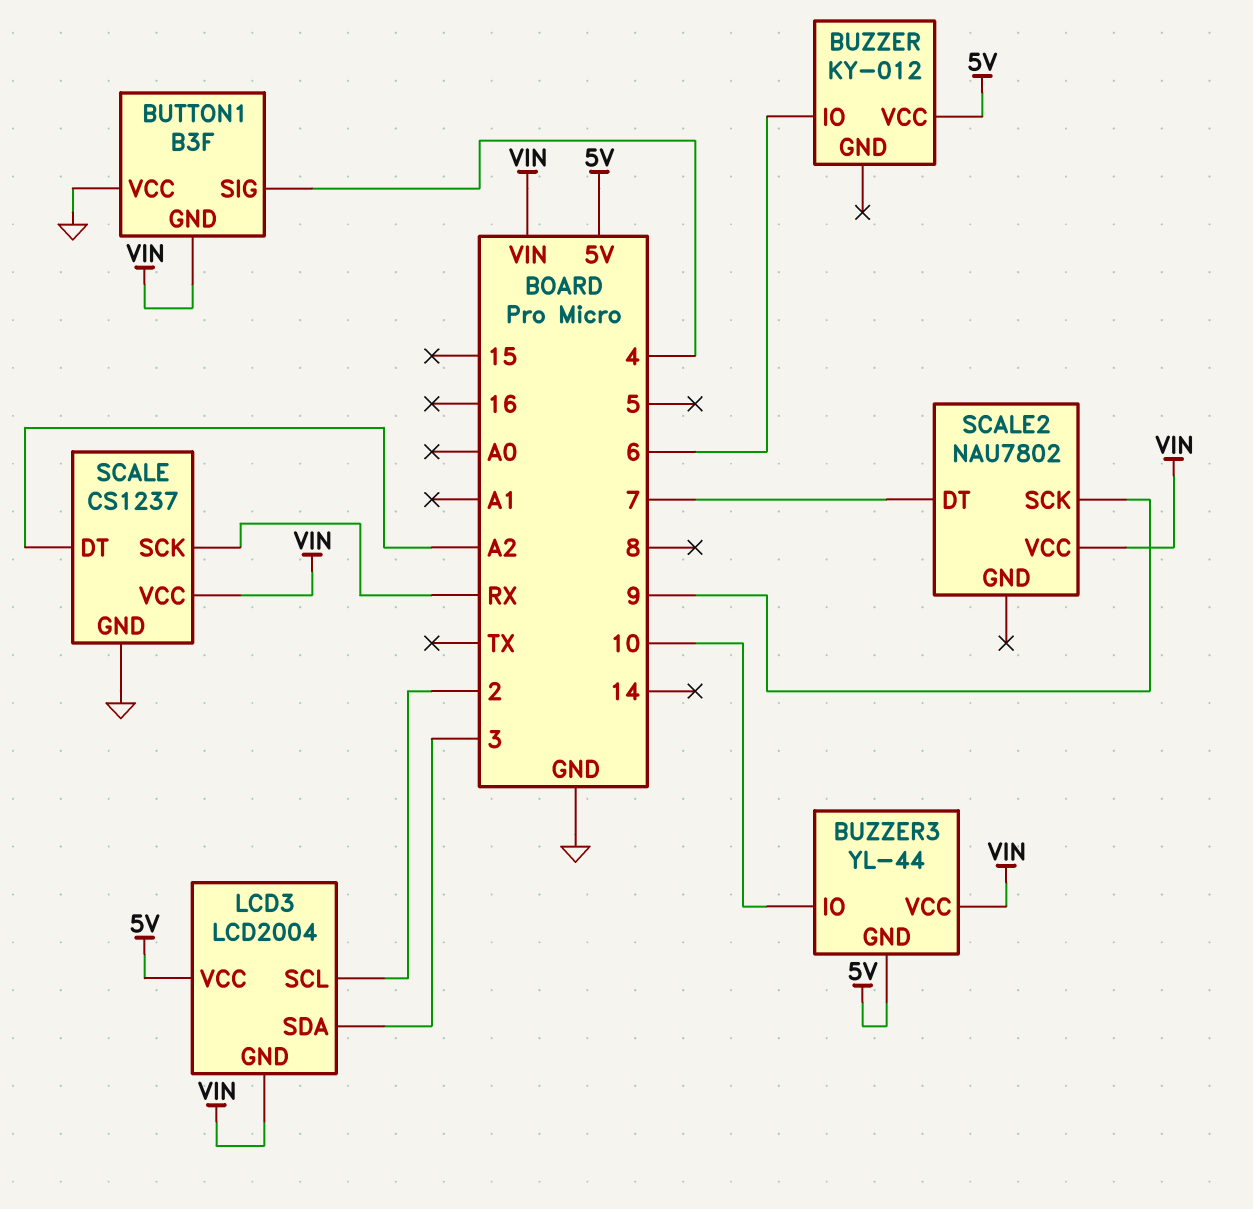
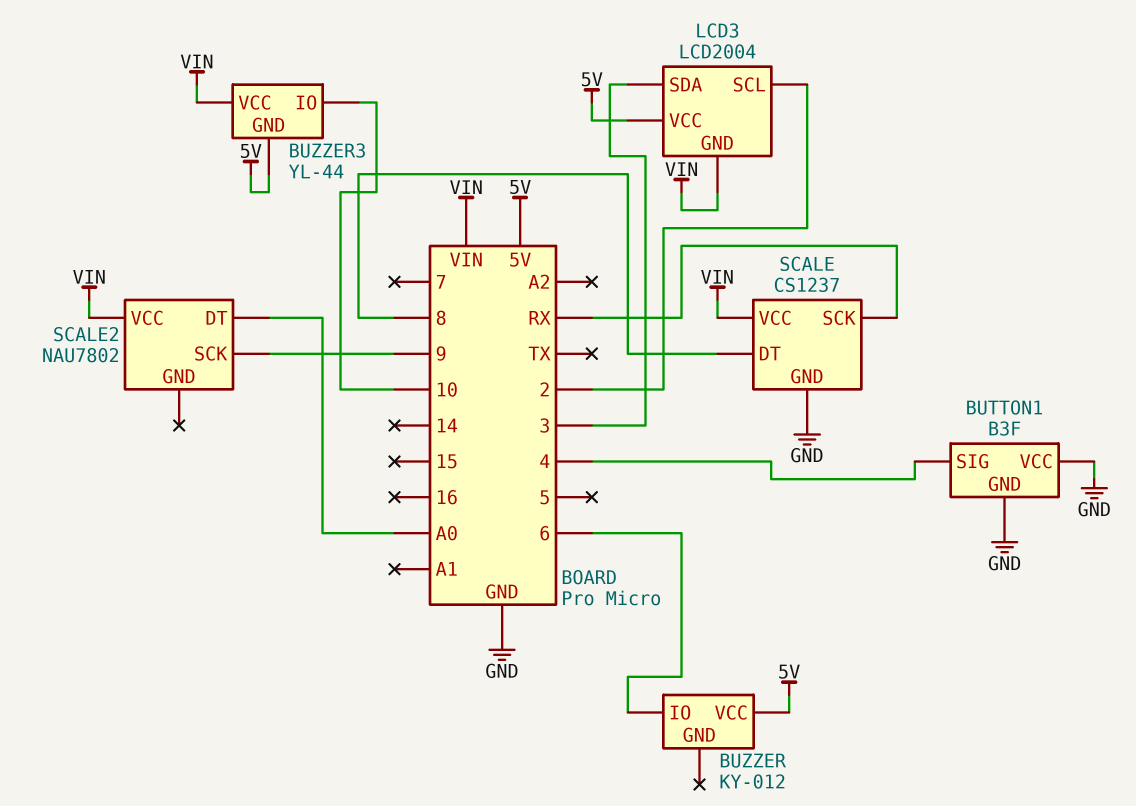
BUTTON1 pin GND: VIN -> GND
SCALE pin DT: A2 -> 8
SCALE2 pin DT: 7 -> A0

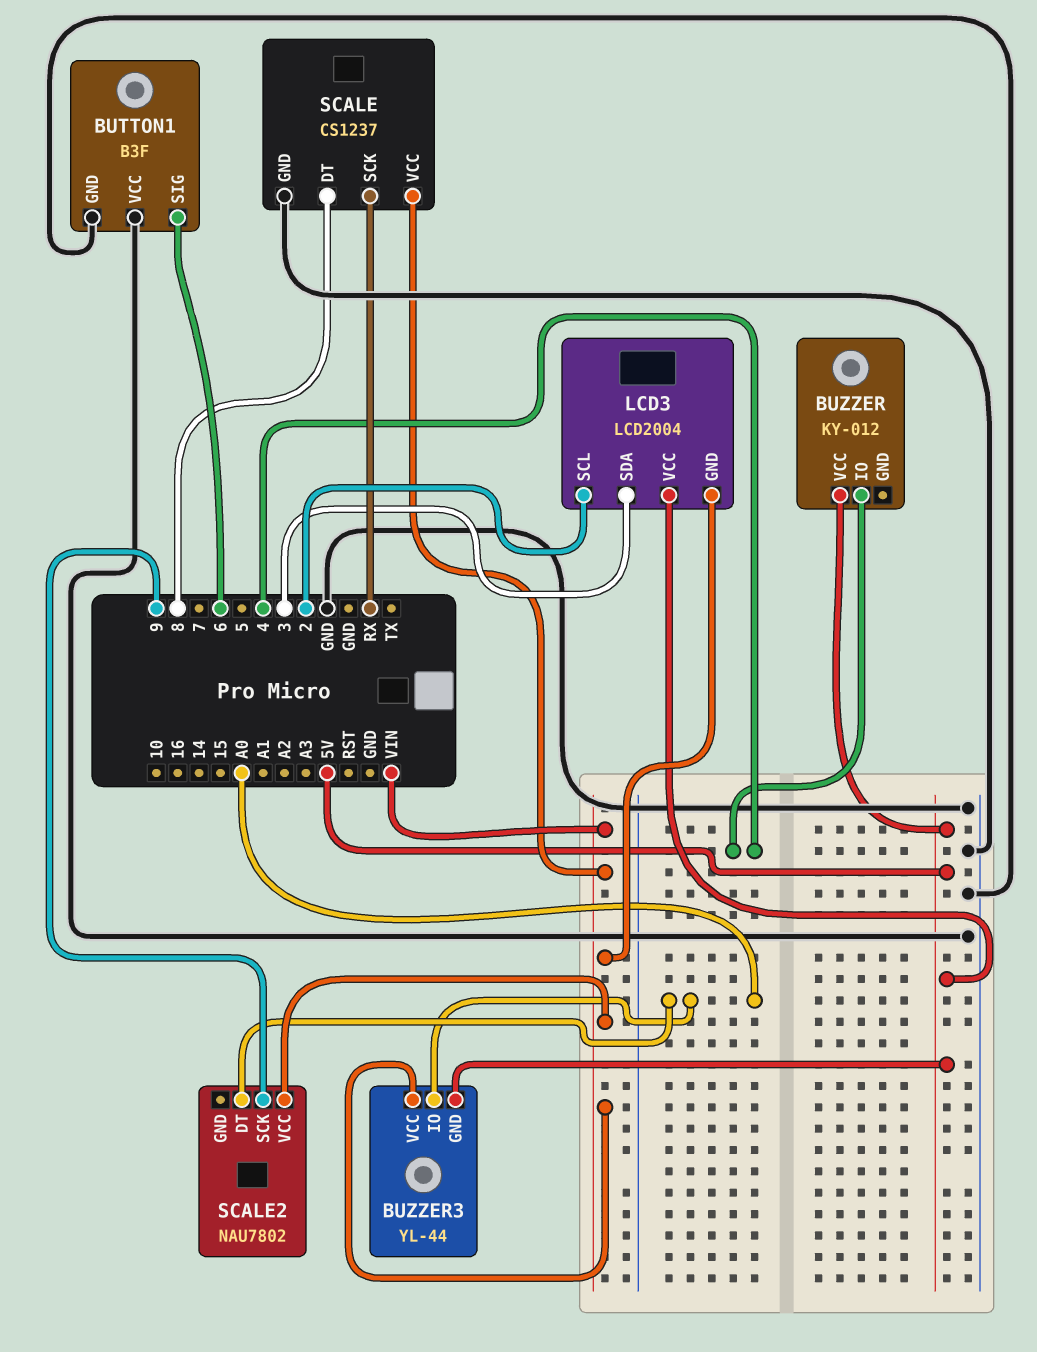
BUTTON1 pin SIG: 4 -> 6
BUZZER pin IO: 6 -> 4
BUZZER3 pin IO: 10 -> A0

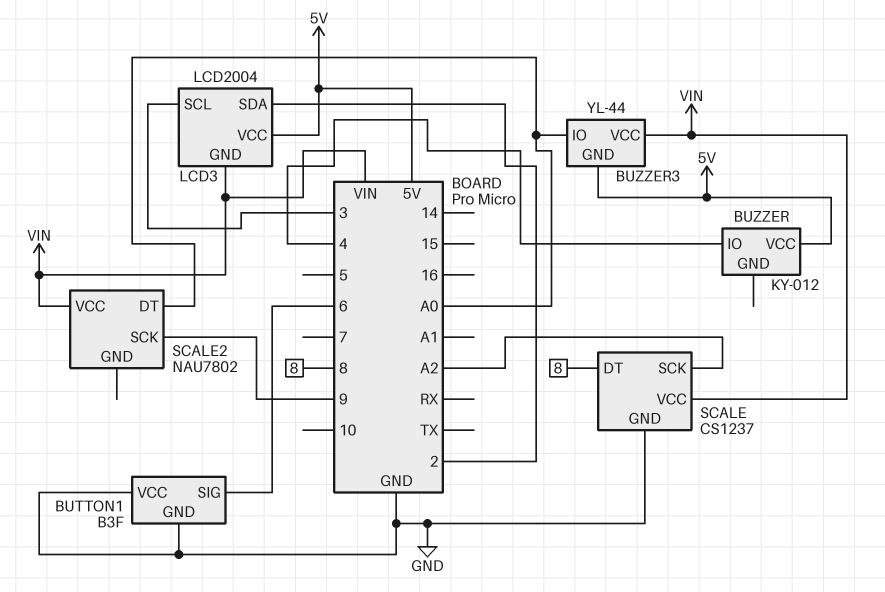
LCD3 pin SCL: 2 -> 3
LCD3 pin SDA: 3 -> 2
SCALE pin SCK: RX -> A2

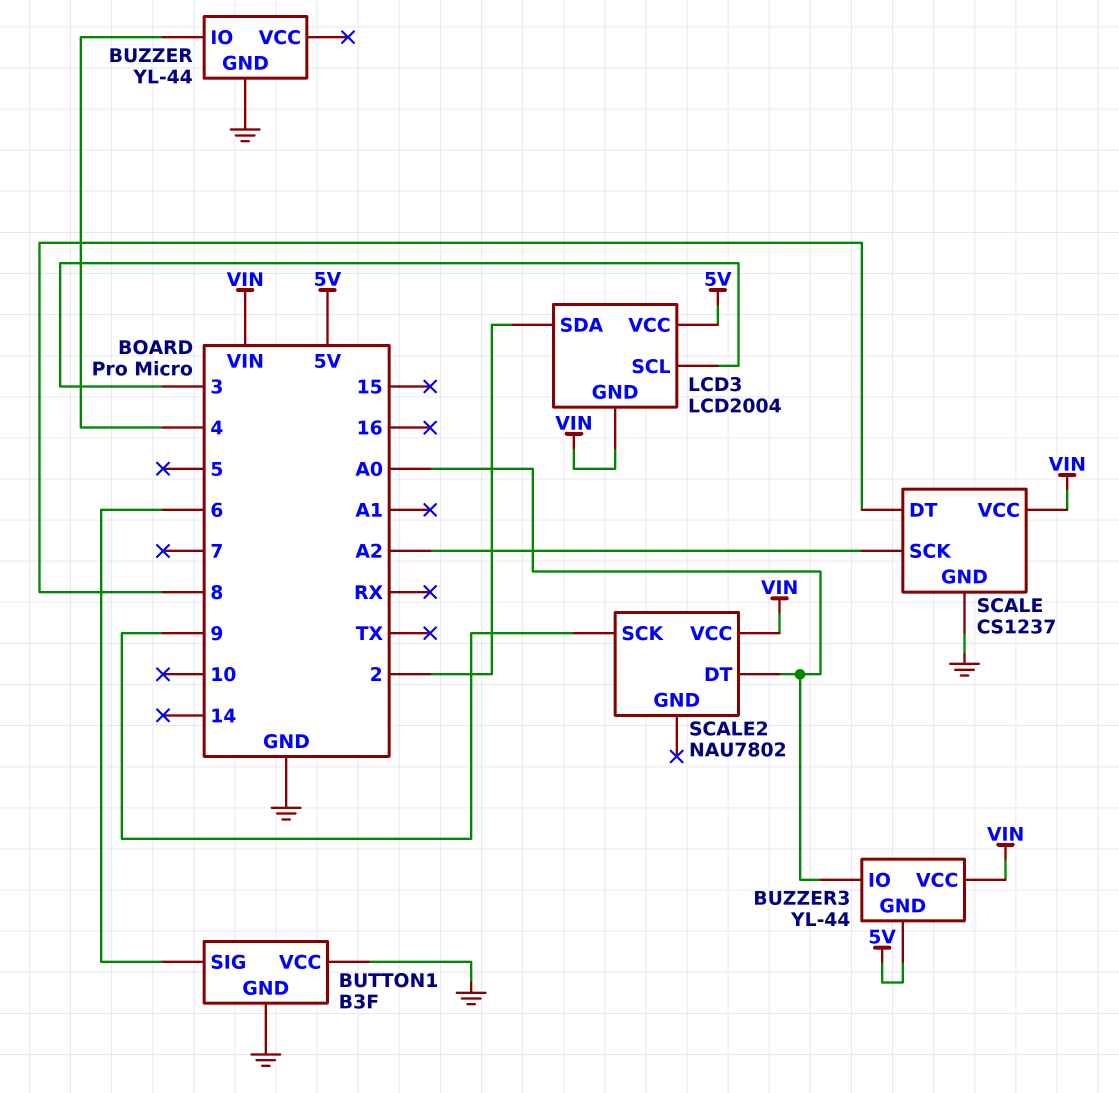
BUZZER: KY-012 -> YL-44
BUZZER pin GND: none -> GND
BUZZER pin VCC: 5V -> none

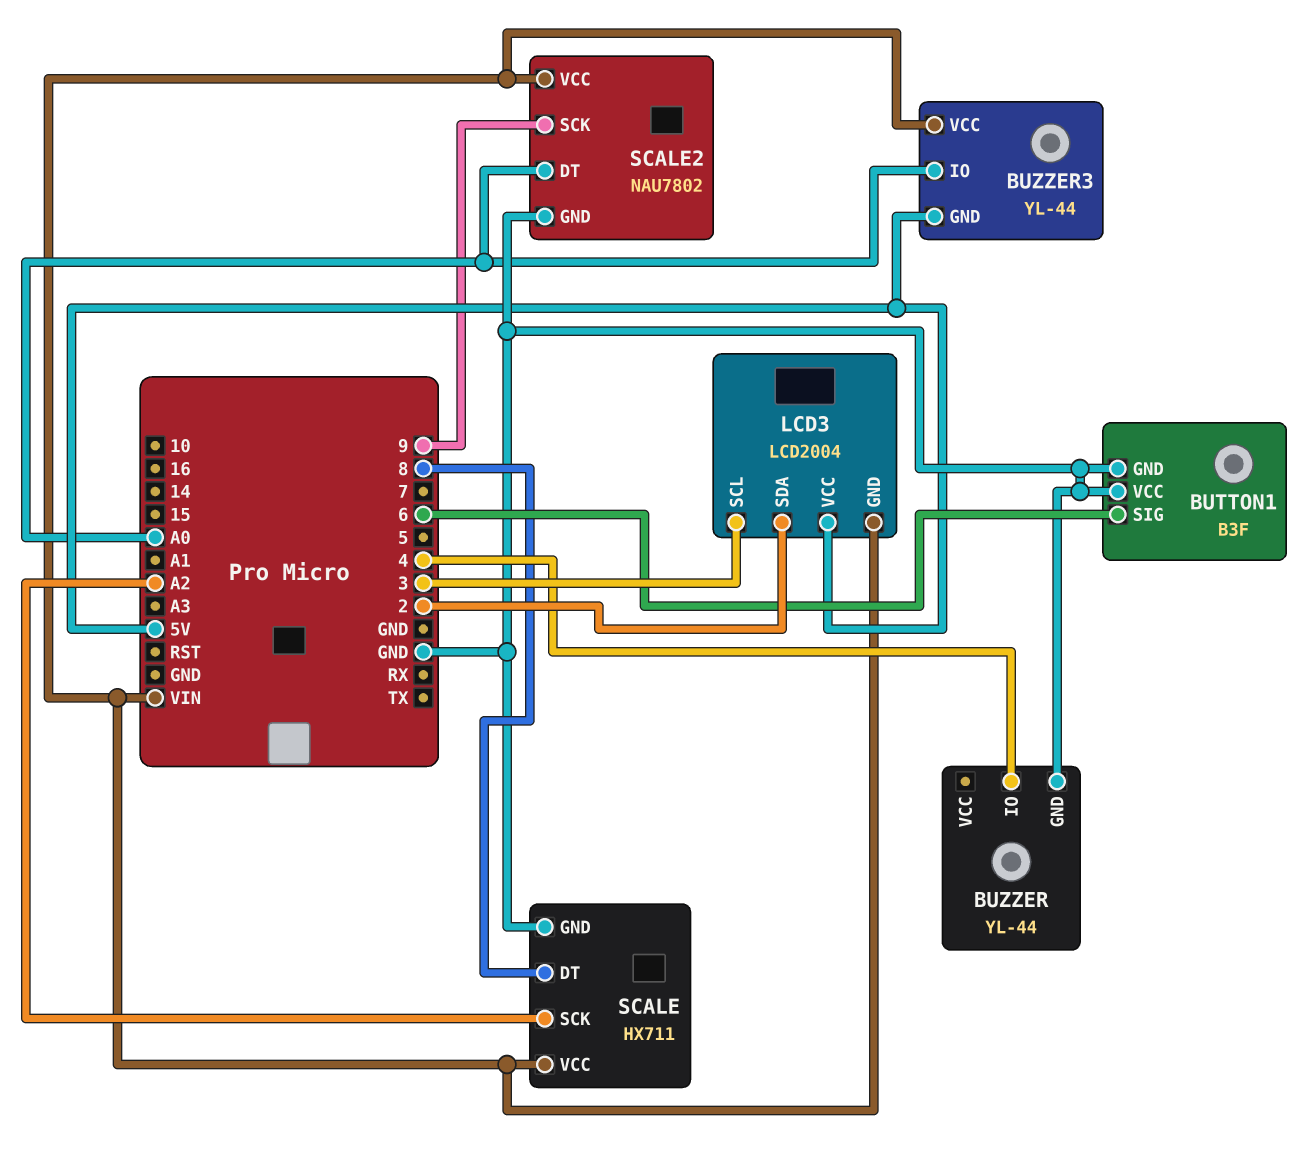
SCALE: CS1237 -> HX711
SCALE2 pin GND: none -> GND

